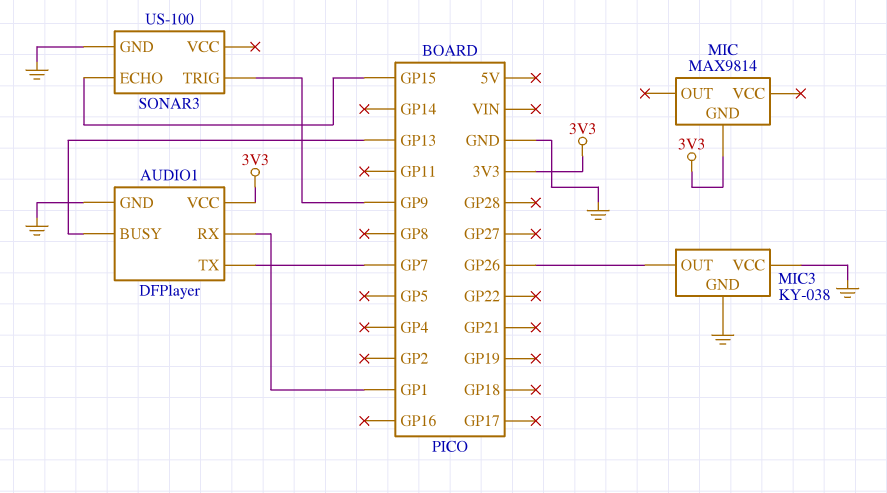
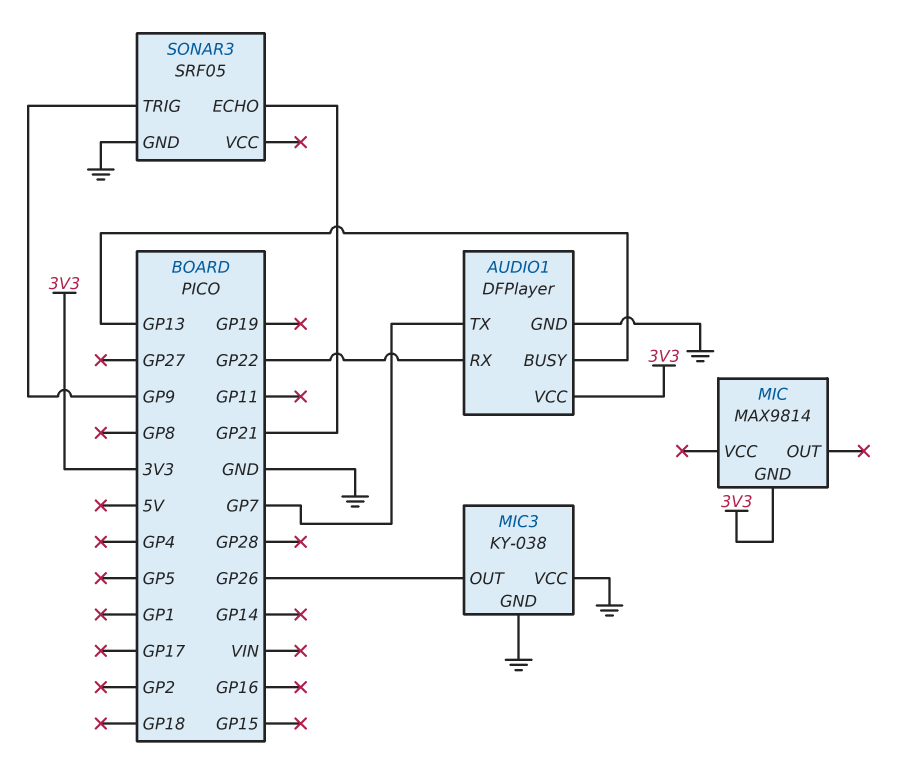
AUDIO1 pin RX: GP1 -> GP22
SONAR3: US-100 -> SRF05
SONAR3 pin ECHO: GP15 -> GP21

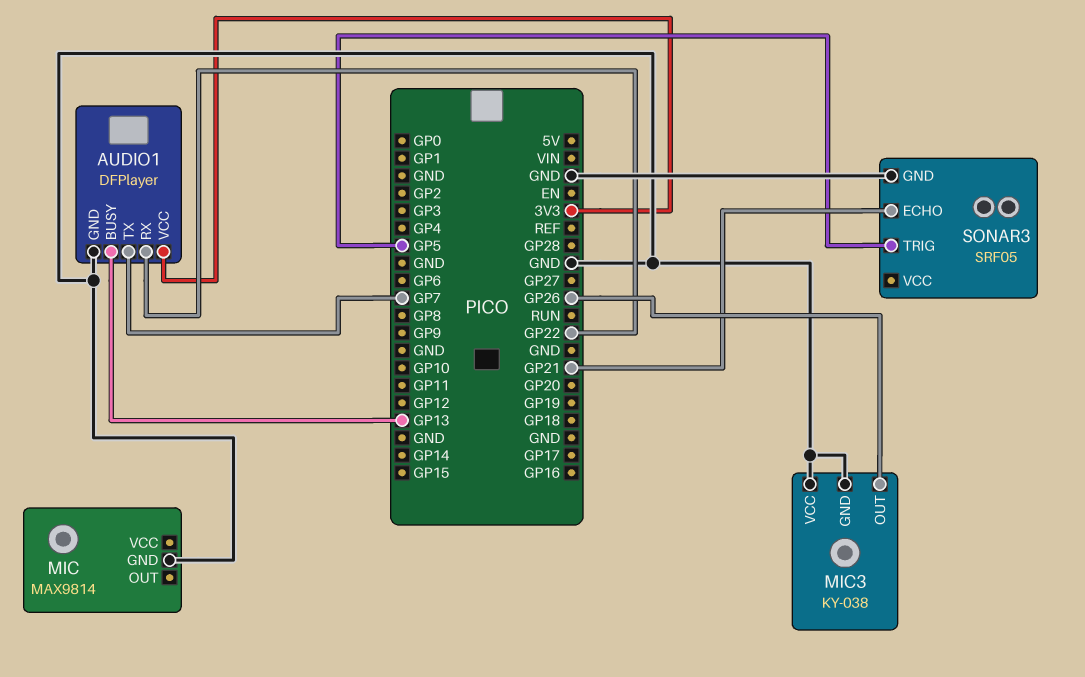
MIC pin GND: 3V3 -> GND
SONAR3 pin TRIG: GP9 -> GP5

